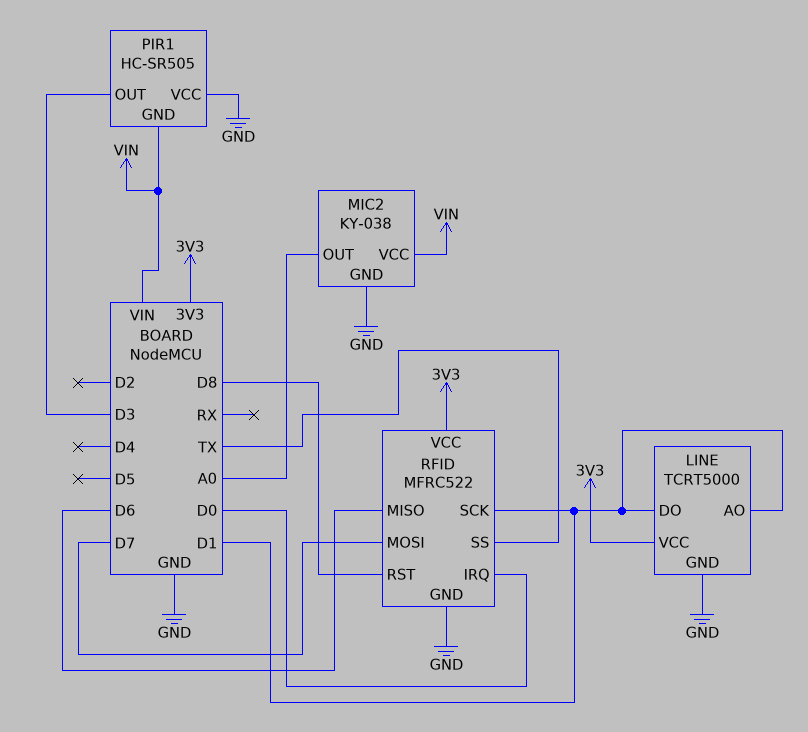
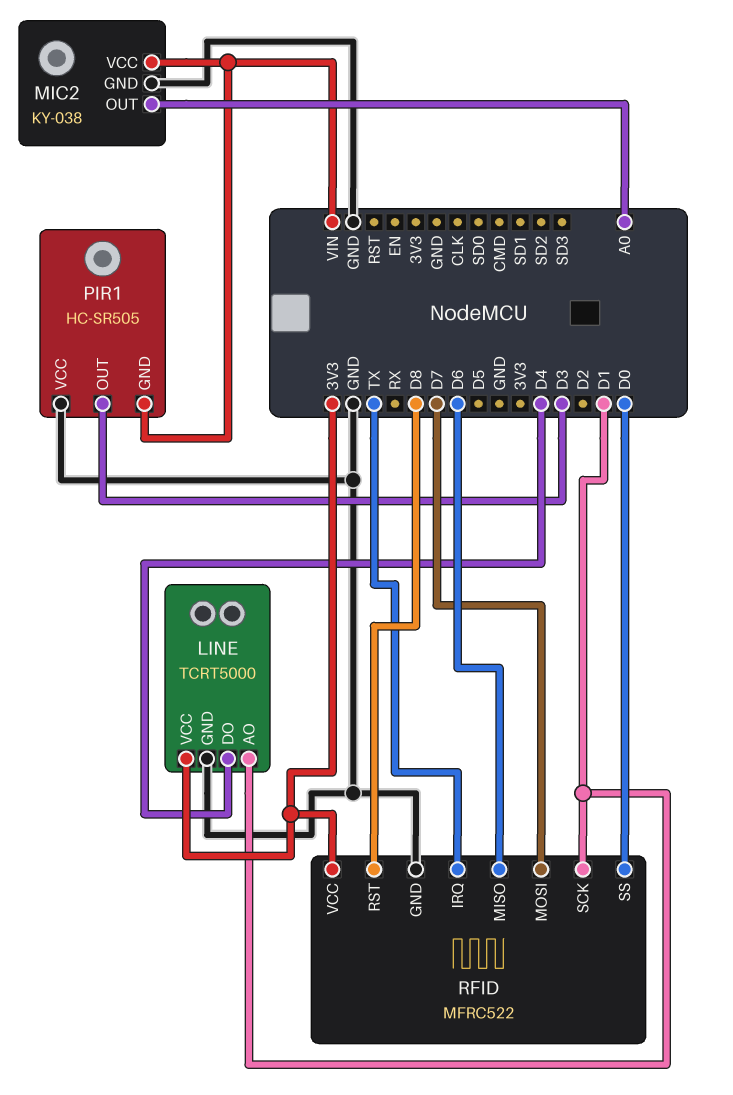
LINE pin DO: D1 -> D4
RFID pin IRQ: D0 -> TX
RFID pin SS: TX -> D0

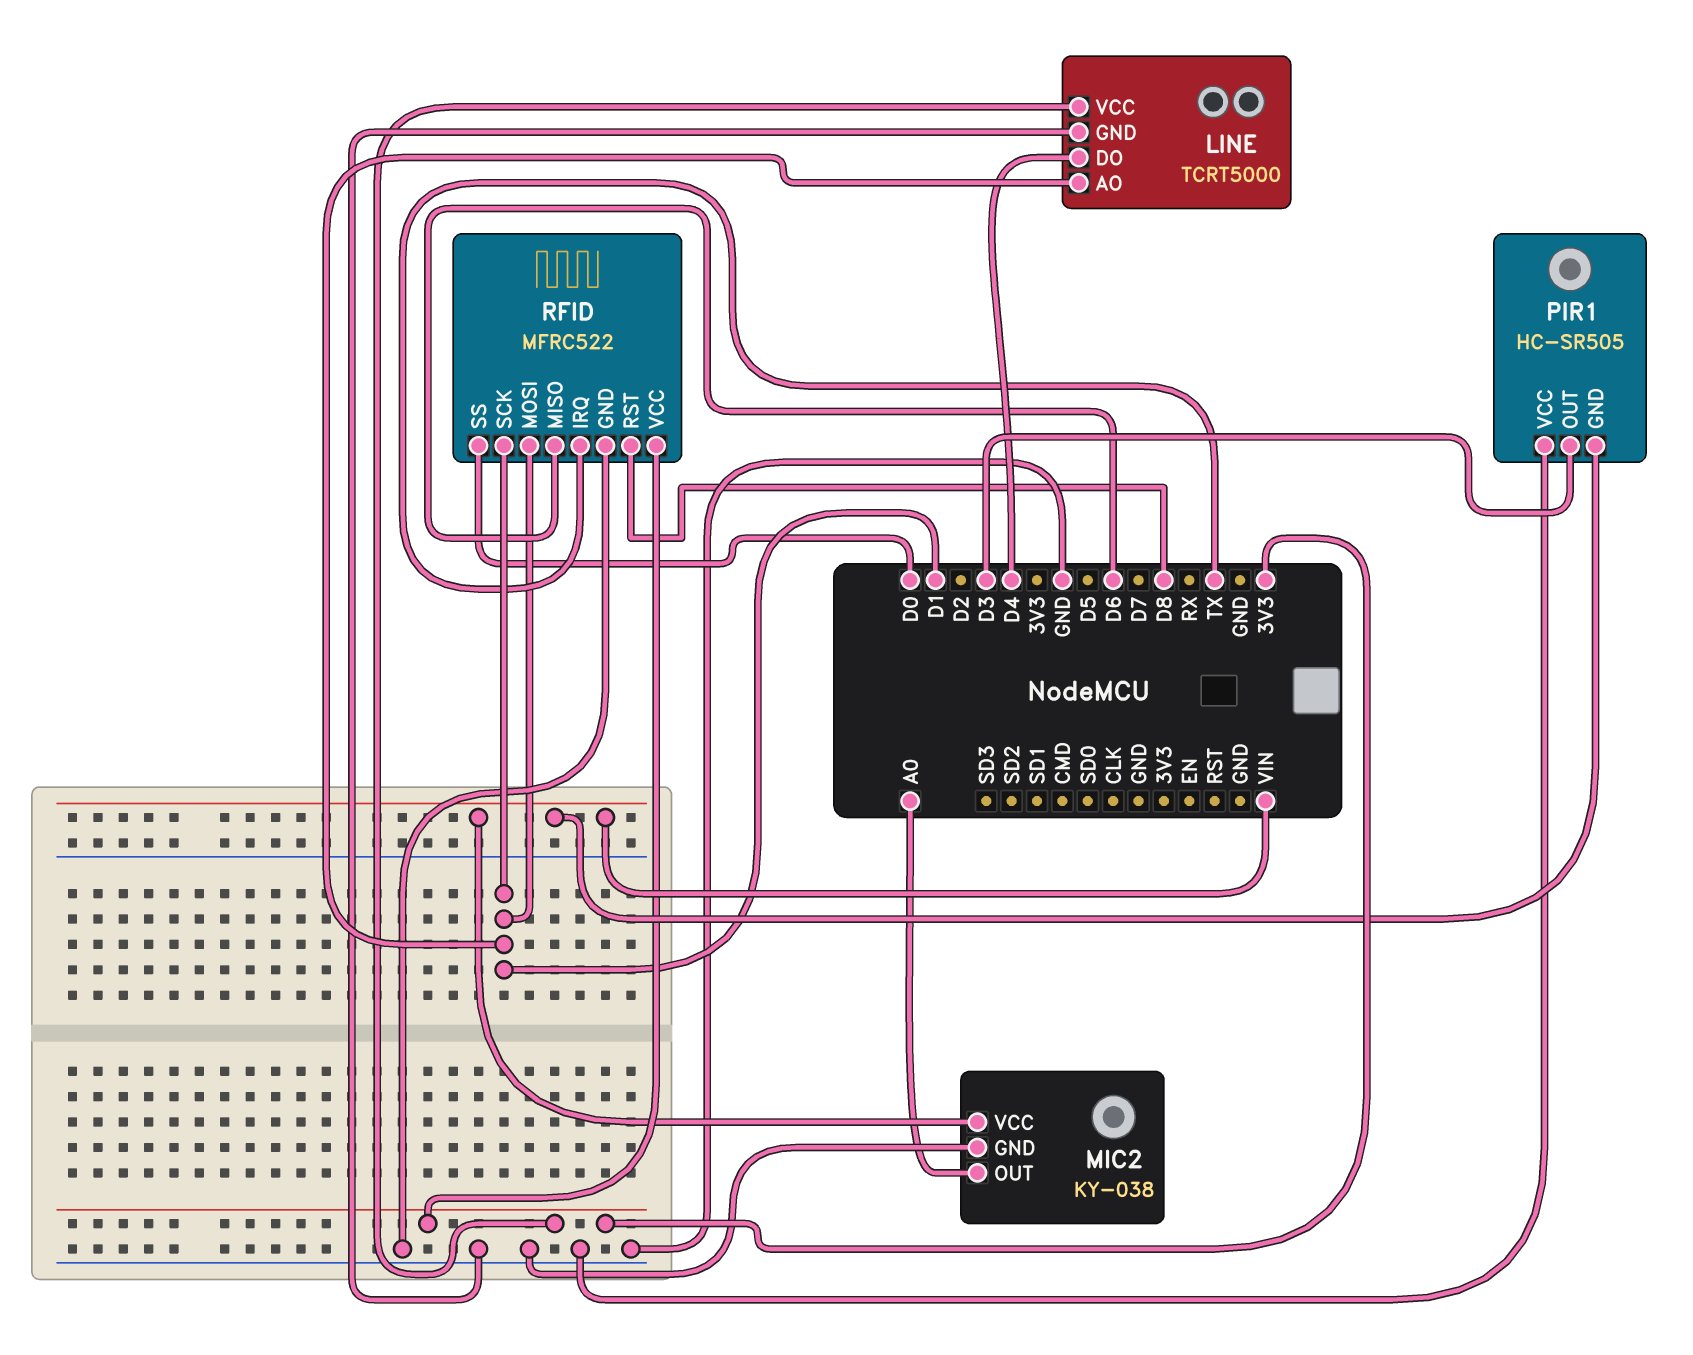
RFID pin MOSI: D7 -> D1

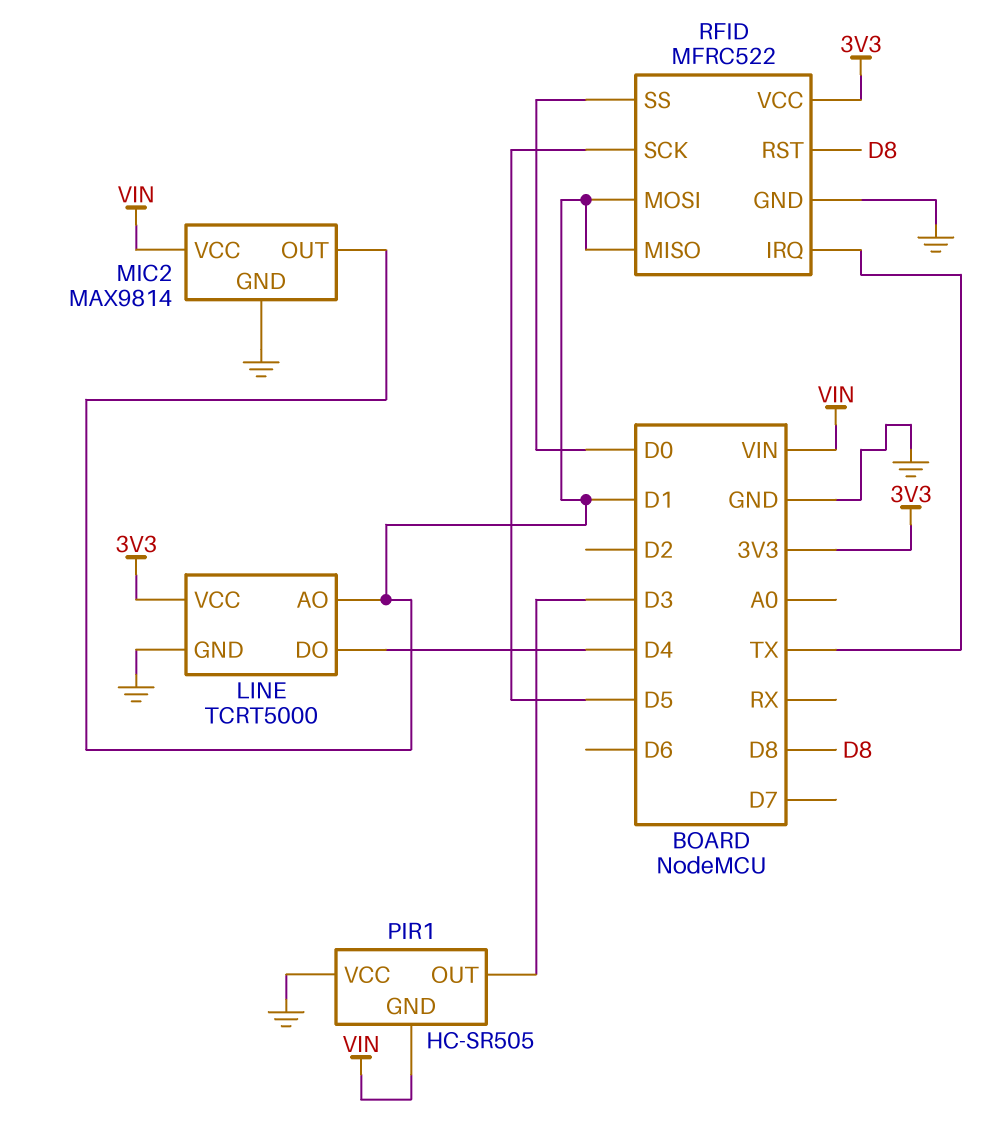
MIC2: KY-038 -> MAX9814
MIC2 pin OUT: A0 -> D1
RFID pin MISO: D6 -> D1
RFID pin SCK: D1 -> D5

